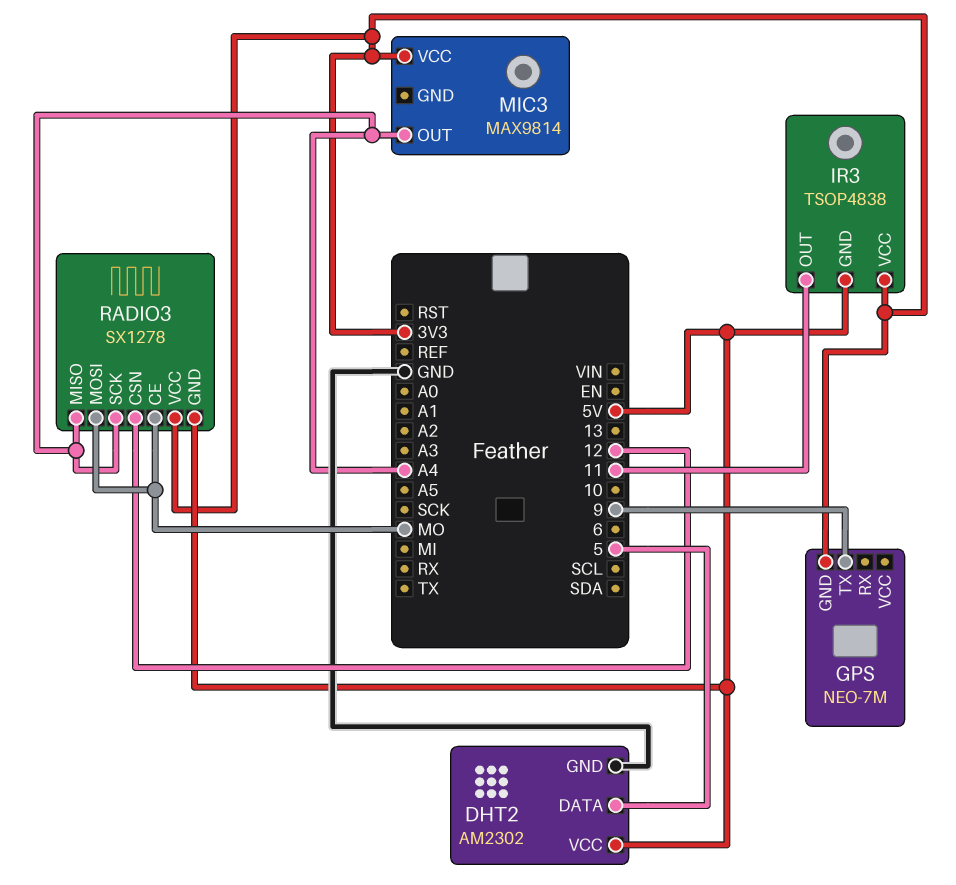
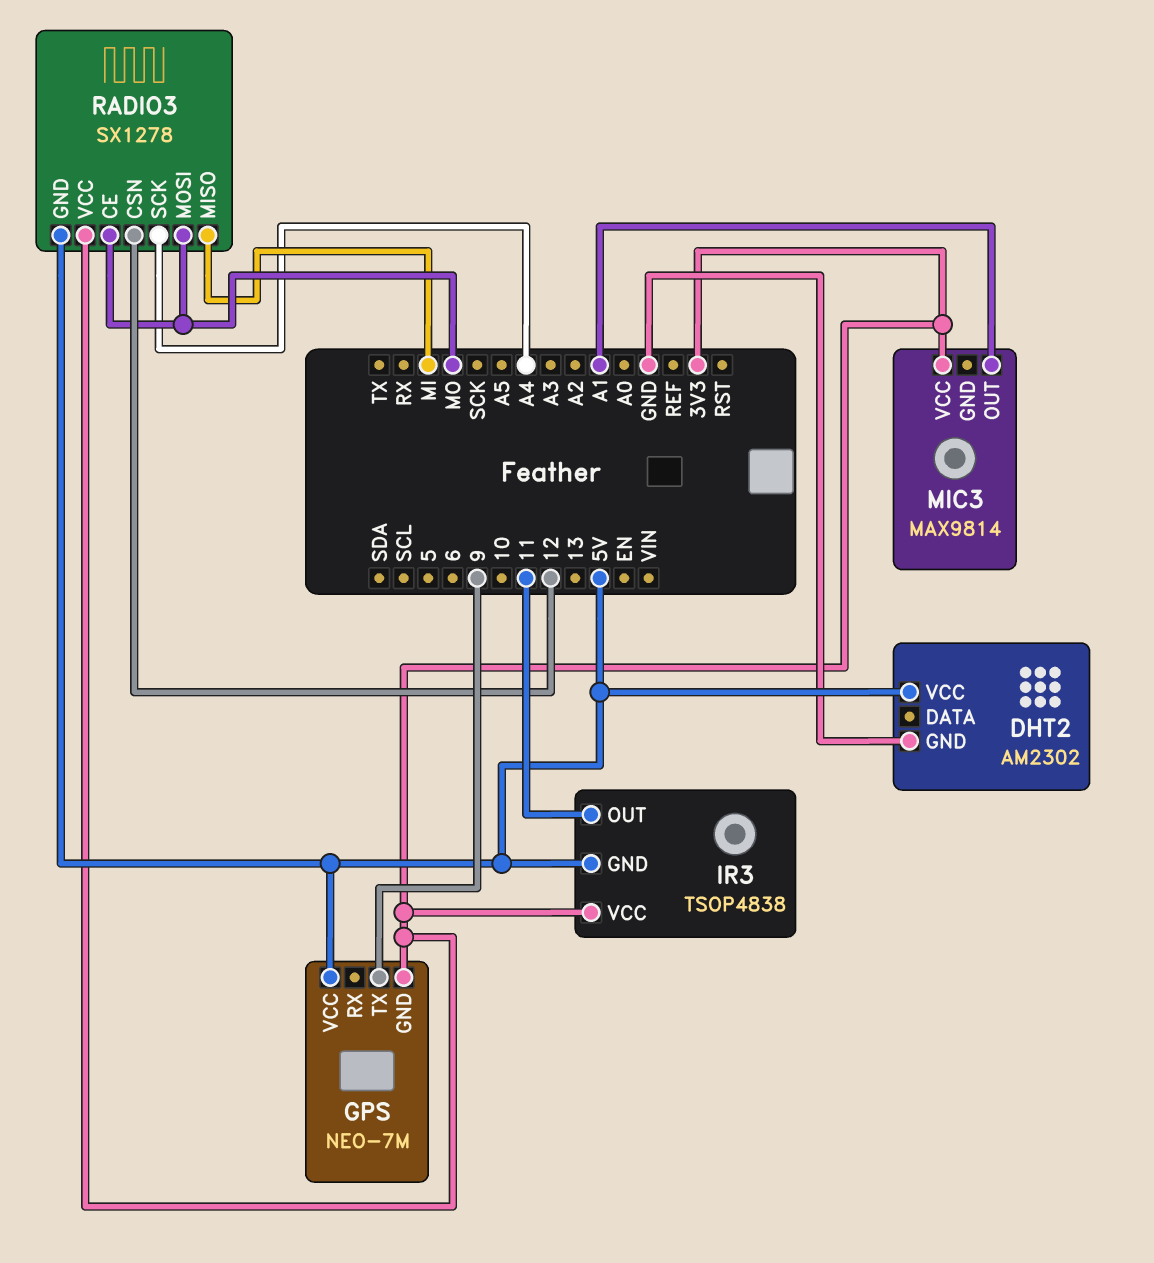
DHT2 pin DATA: 5 -> none
GPS pin VCC: none -> 5V
MIC3 pin OUT: A4 -> A1
RADIO3 pin MISO: A4 -> MI

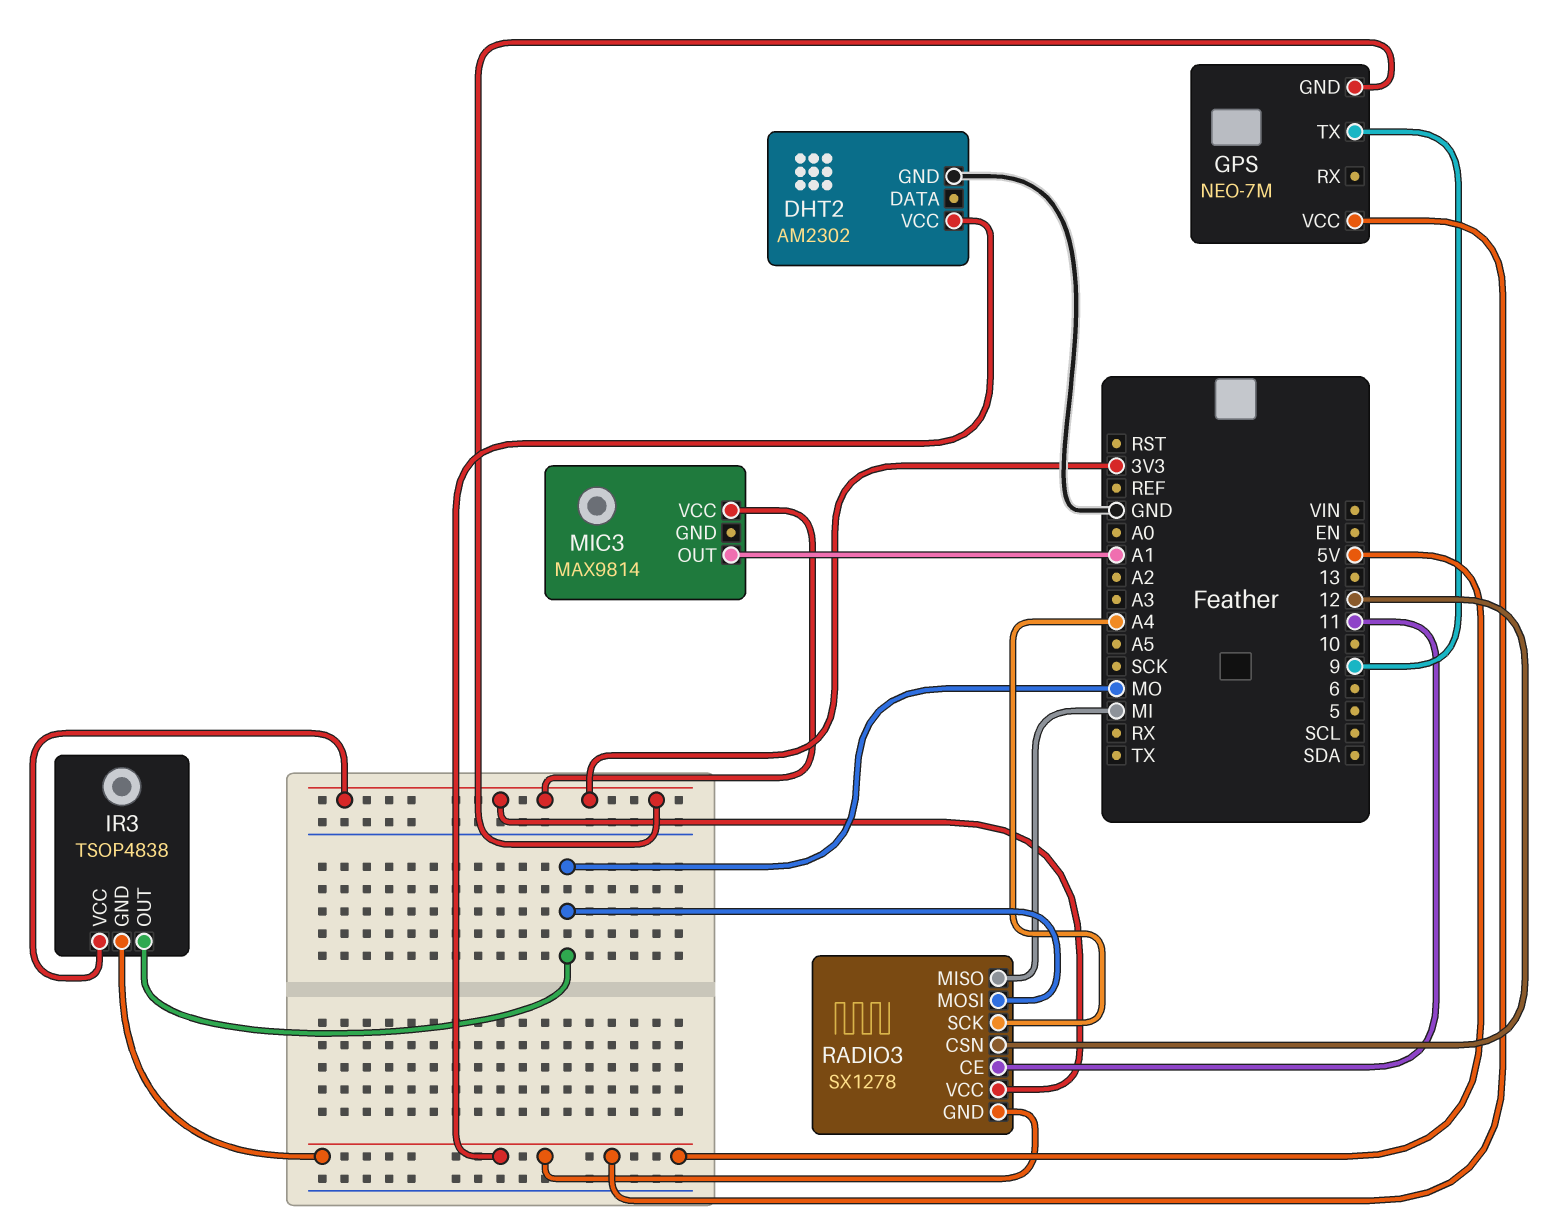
IR3 pin OUT: 11 -> MO
RADIO3 pin CE: MO -> 11

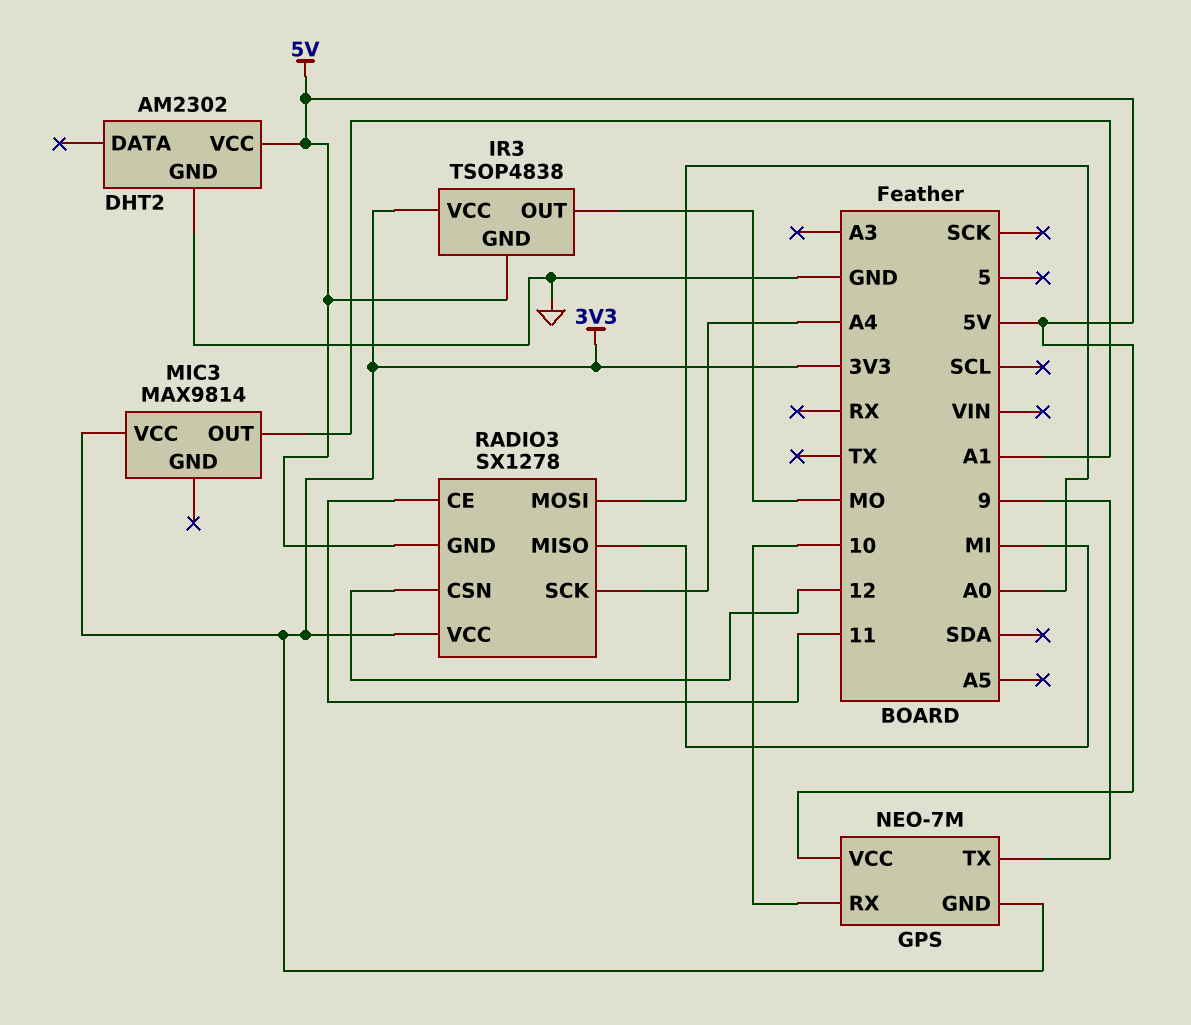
GPS pin RX: none -> 10
RADIO3 pin MOSI: MO -> A0

